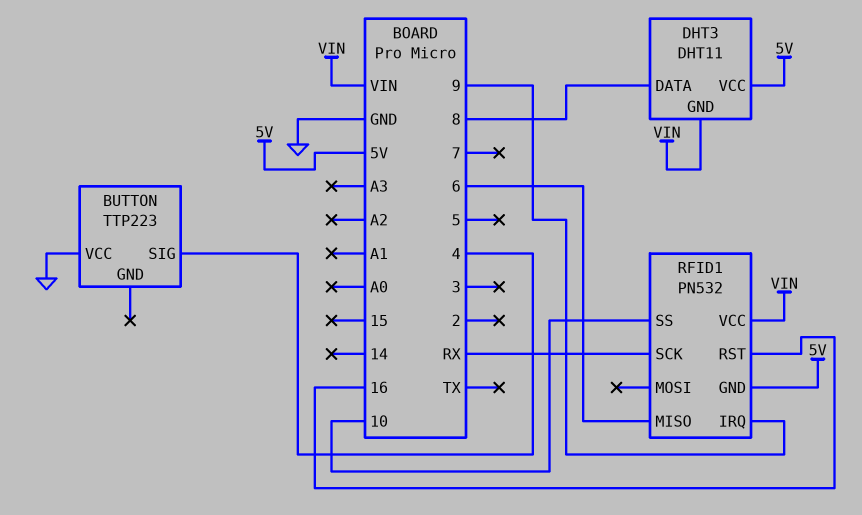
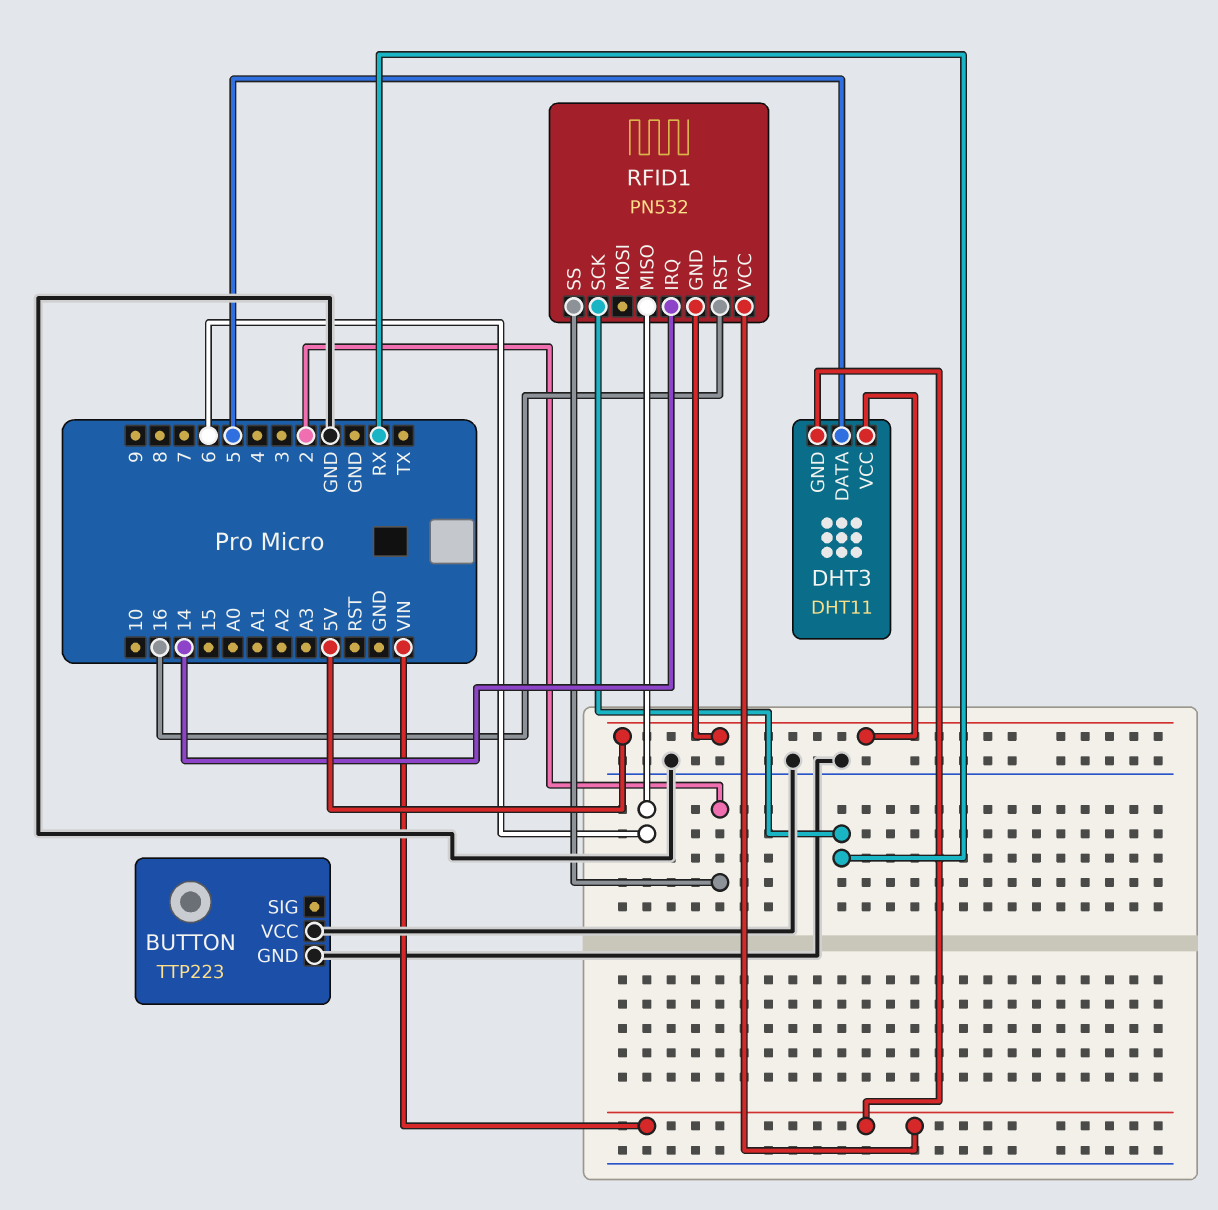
BUTTON pin GND: none -> GND
BUTTON pin SIG: 4 -> none
DHT3 pin DATA: 8 -> 5
RFID1 pin IRQ: 9 -> 14
RFID1 pin SS: 10 -> 2

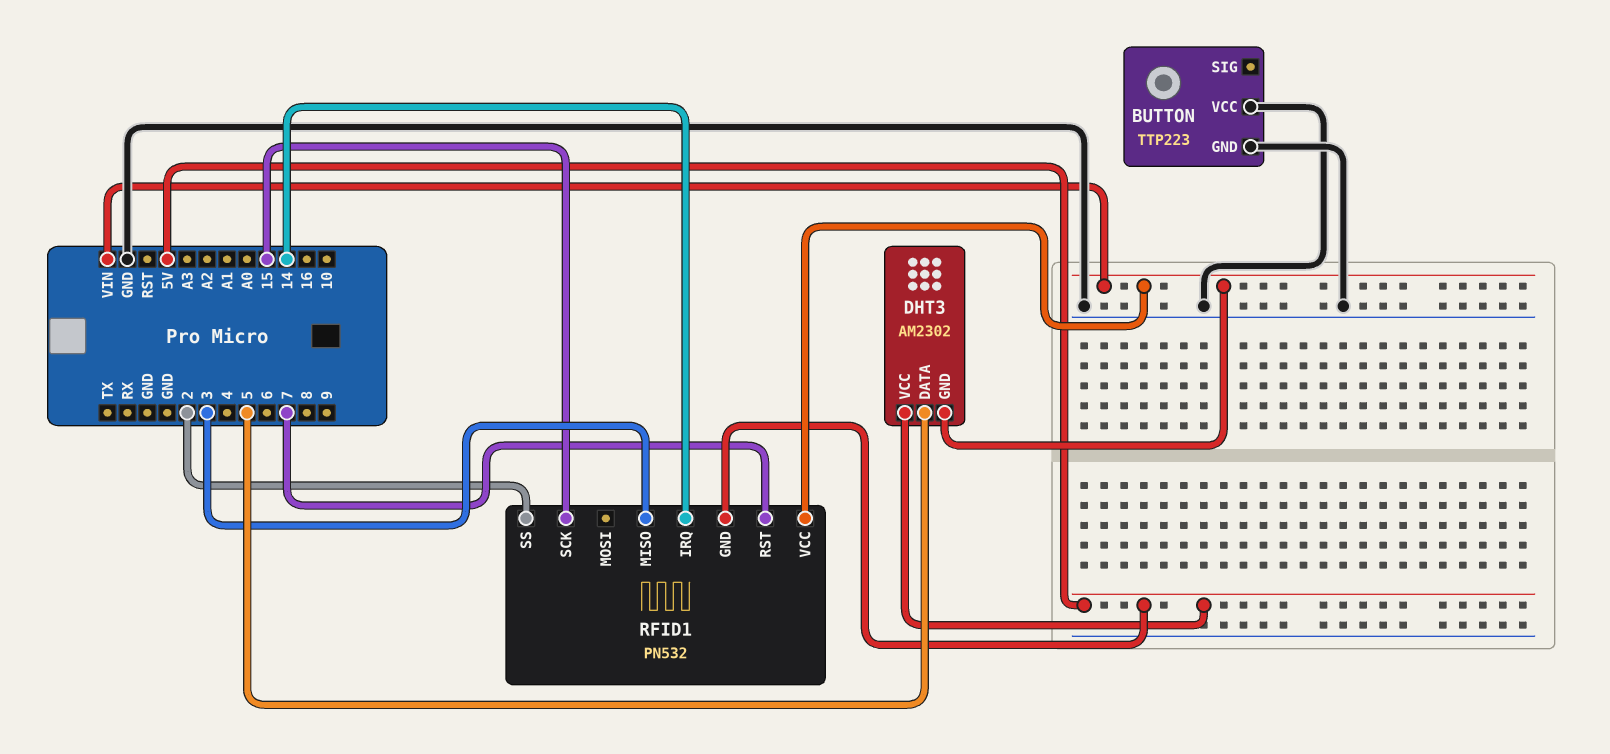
DHT3: DHT11 -> AM2302
RFID1 pin MISO: 6 -> 3
RFID1 pin RST: 16 -> 7
RFID1 pin SCK: RX -> 15

